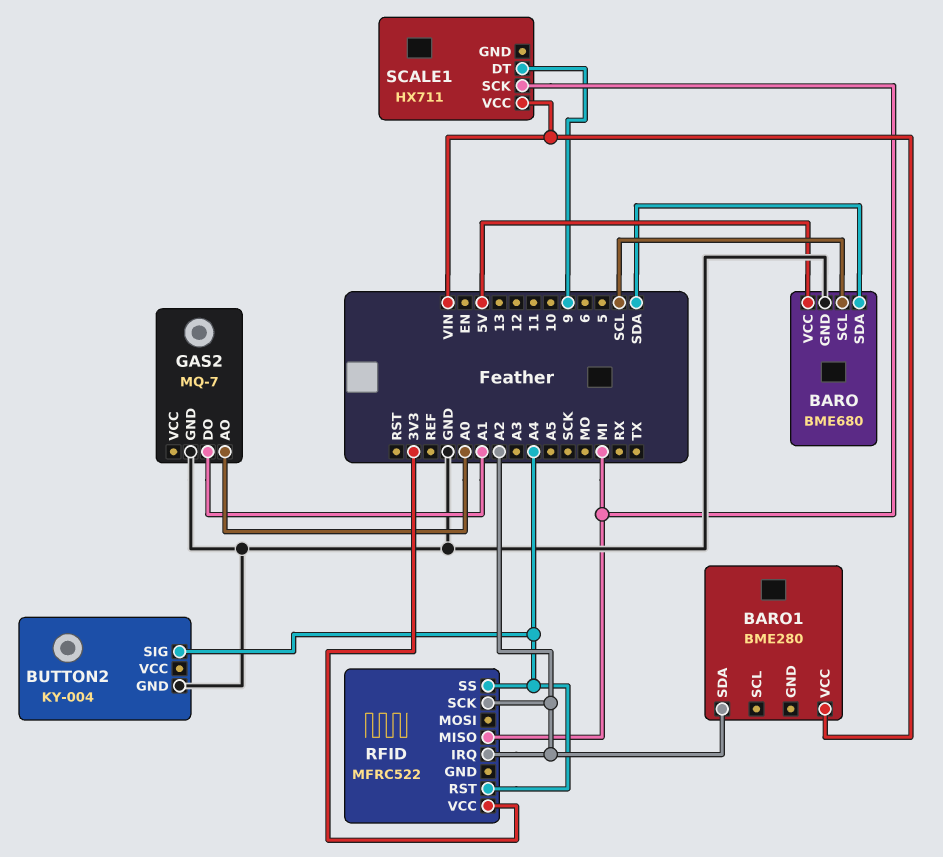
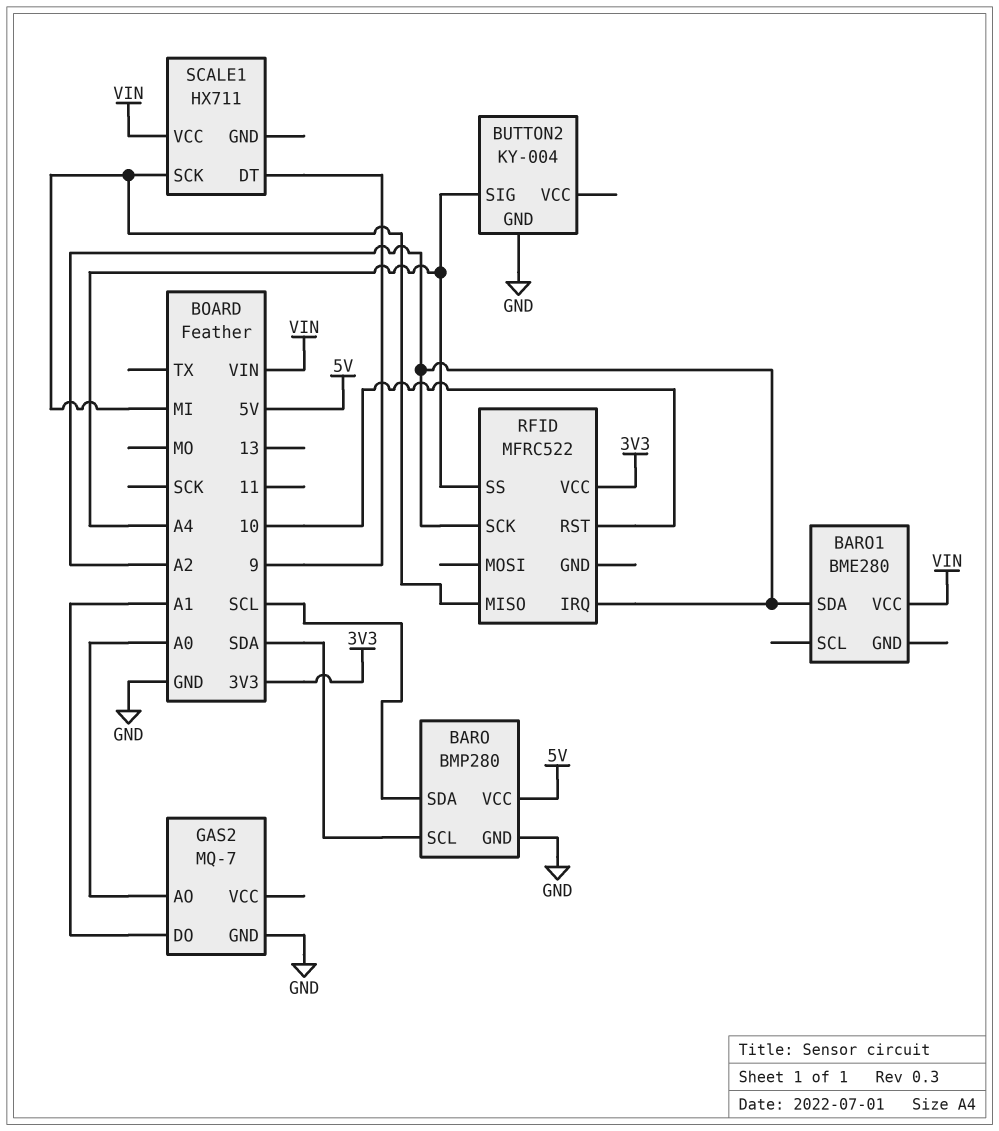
BARO: BME680 -> BMP280
BARO pin SCL: SCL -> SDA
BARO pin SDA: SDA -> SCL
RFID pin RST: A4 -> 10

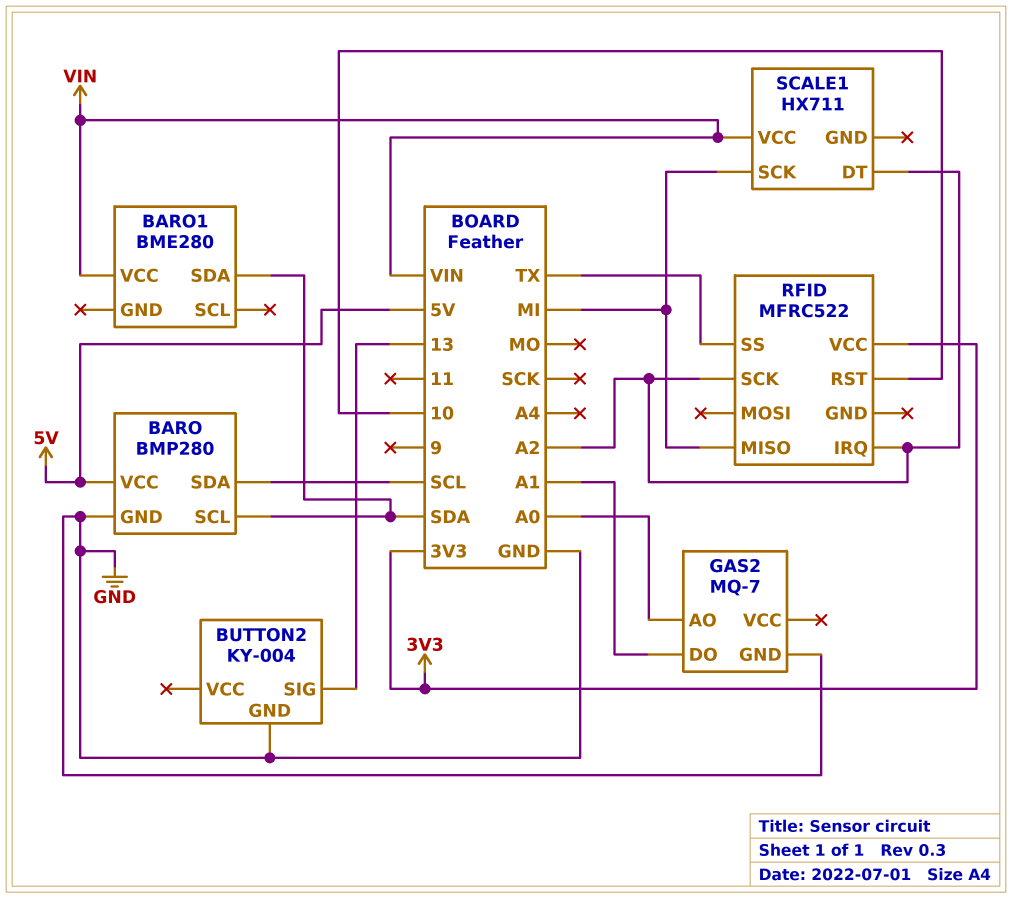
BARO1 pin SDA: A2 -> SDA
BUTTON2 pin SIG: A4 -> 13
RFID pin SS: A4 -> TX
SCALE1 pin DT: 9 -> A2

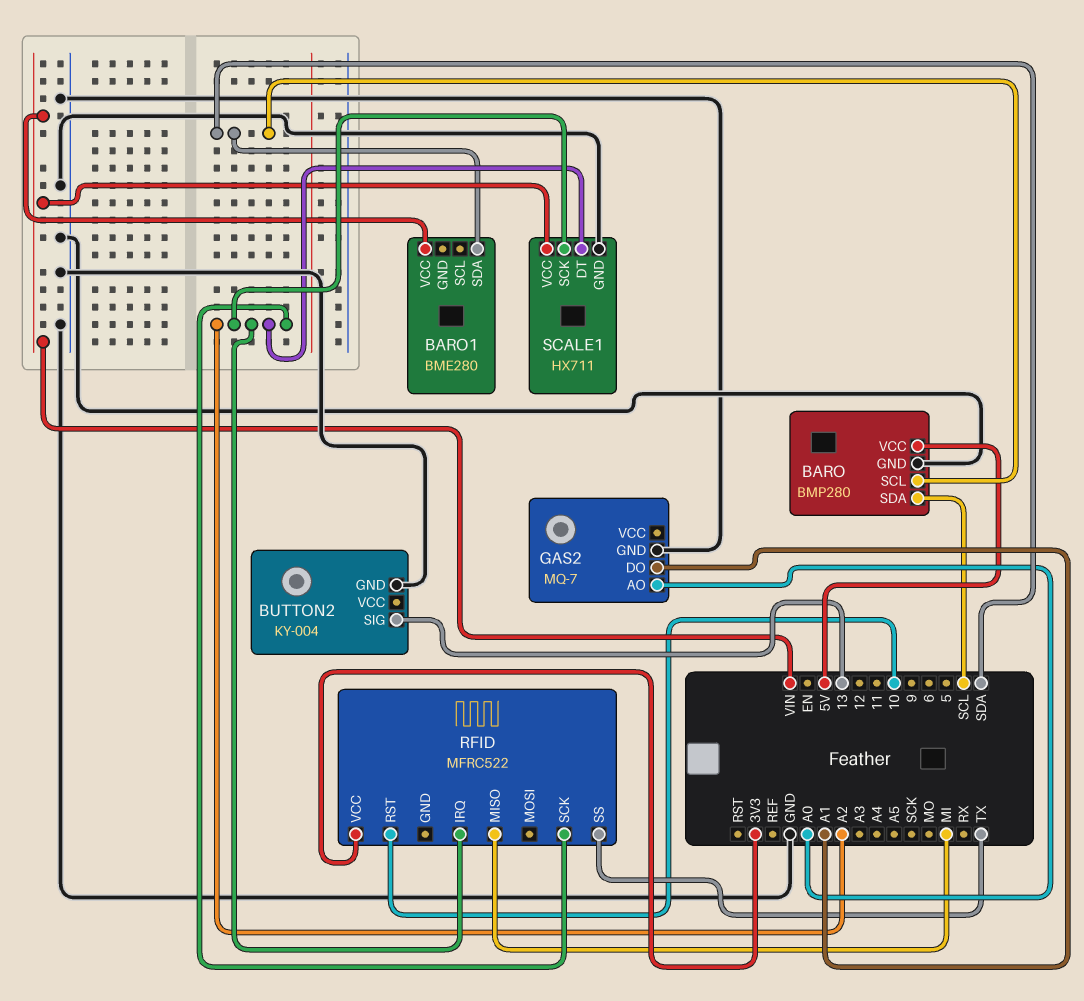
SCALE1 pin GND: none -> GND
SCALE1 pin SCK: MI -> A2

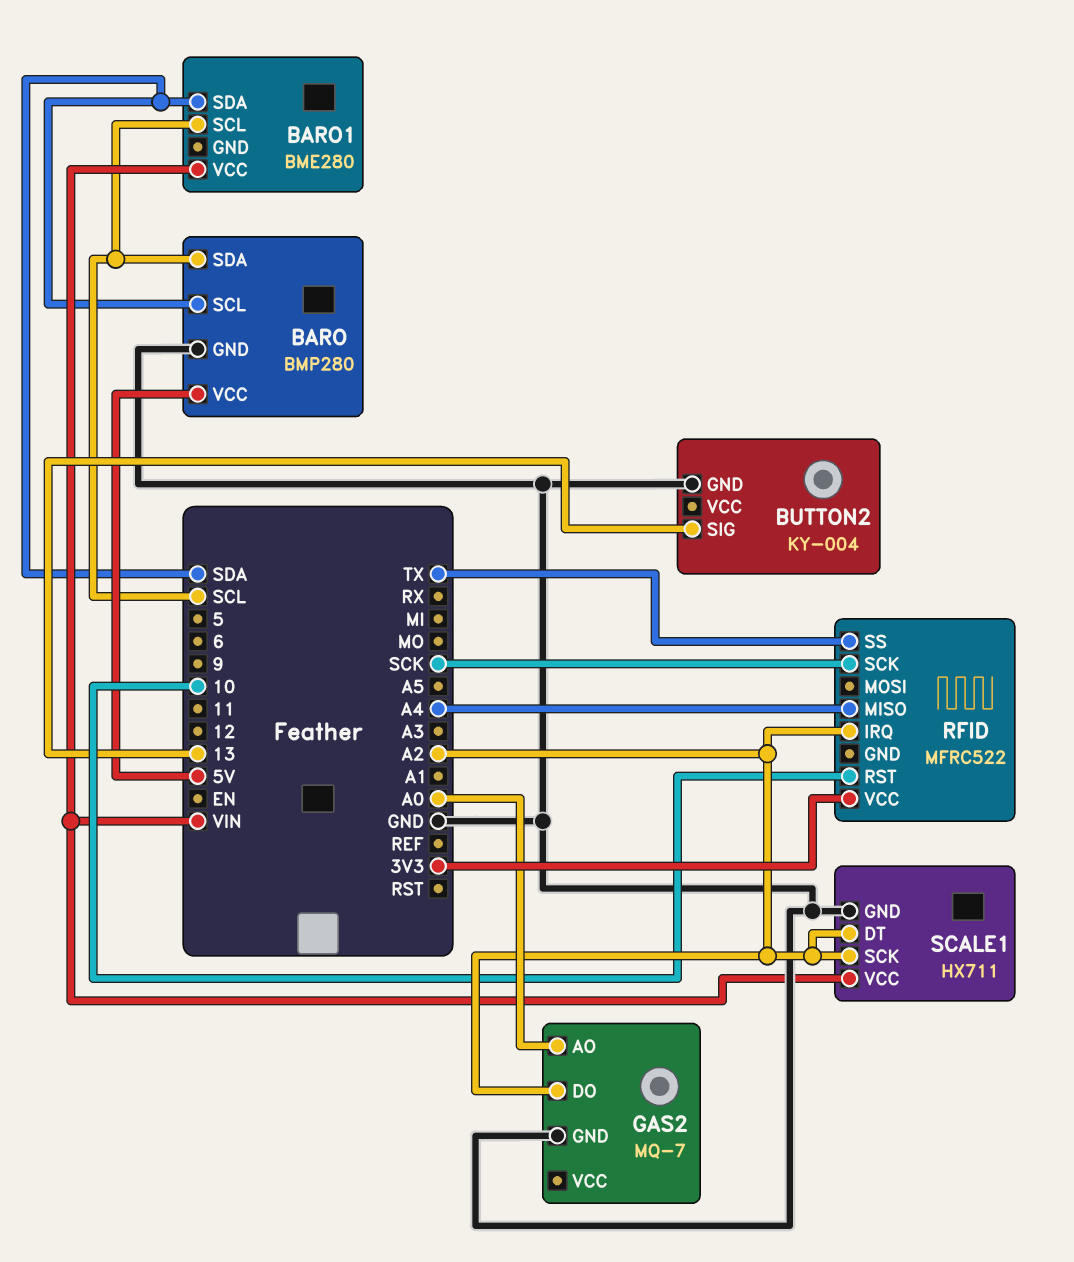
BARO1 pin SCL: none -> SCL
GAS2 pin DO: A1 -> A2
RFID pin MISO: MI -> A4
RFID pin SCK: A2 -> SCK

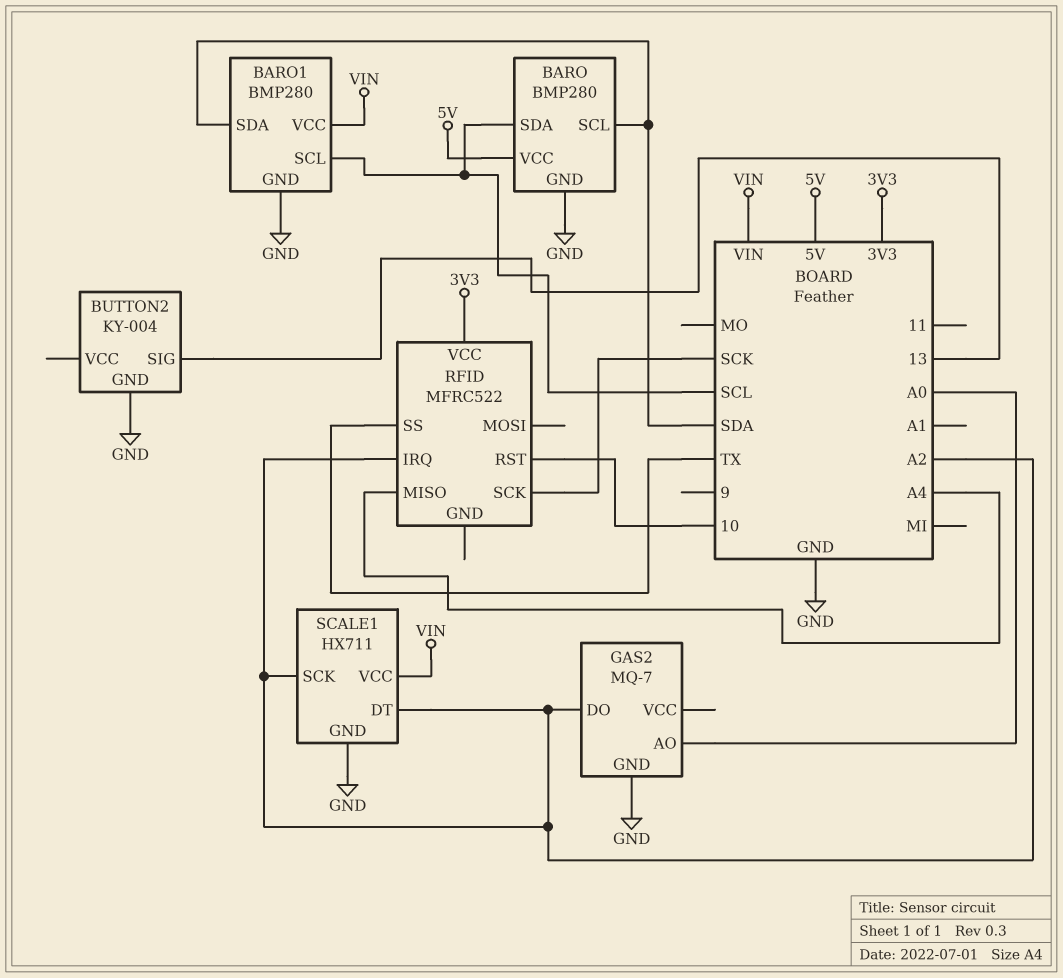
BARO1: BME280 -> BMP280
BARO1 pin GND: none -> GND

